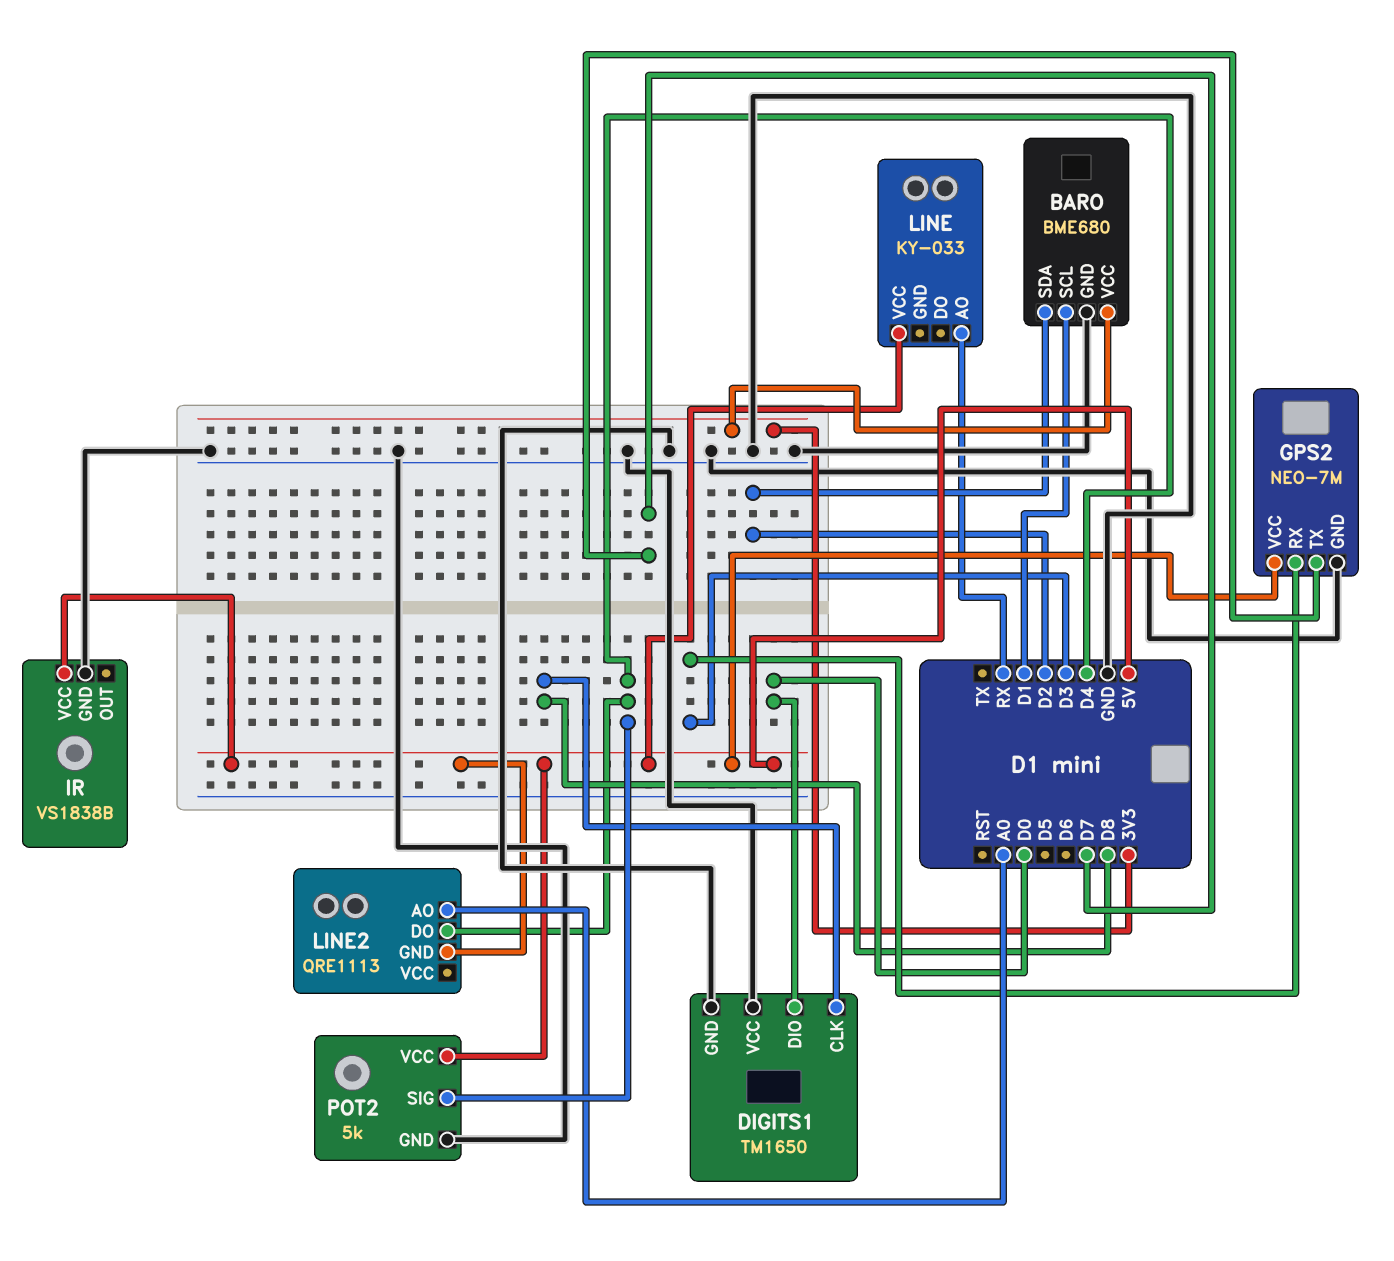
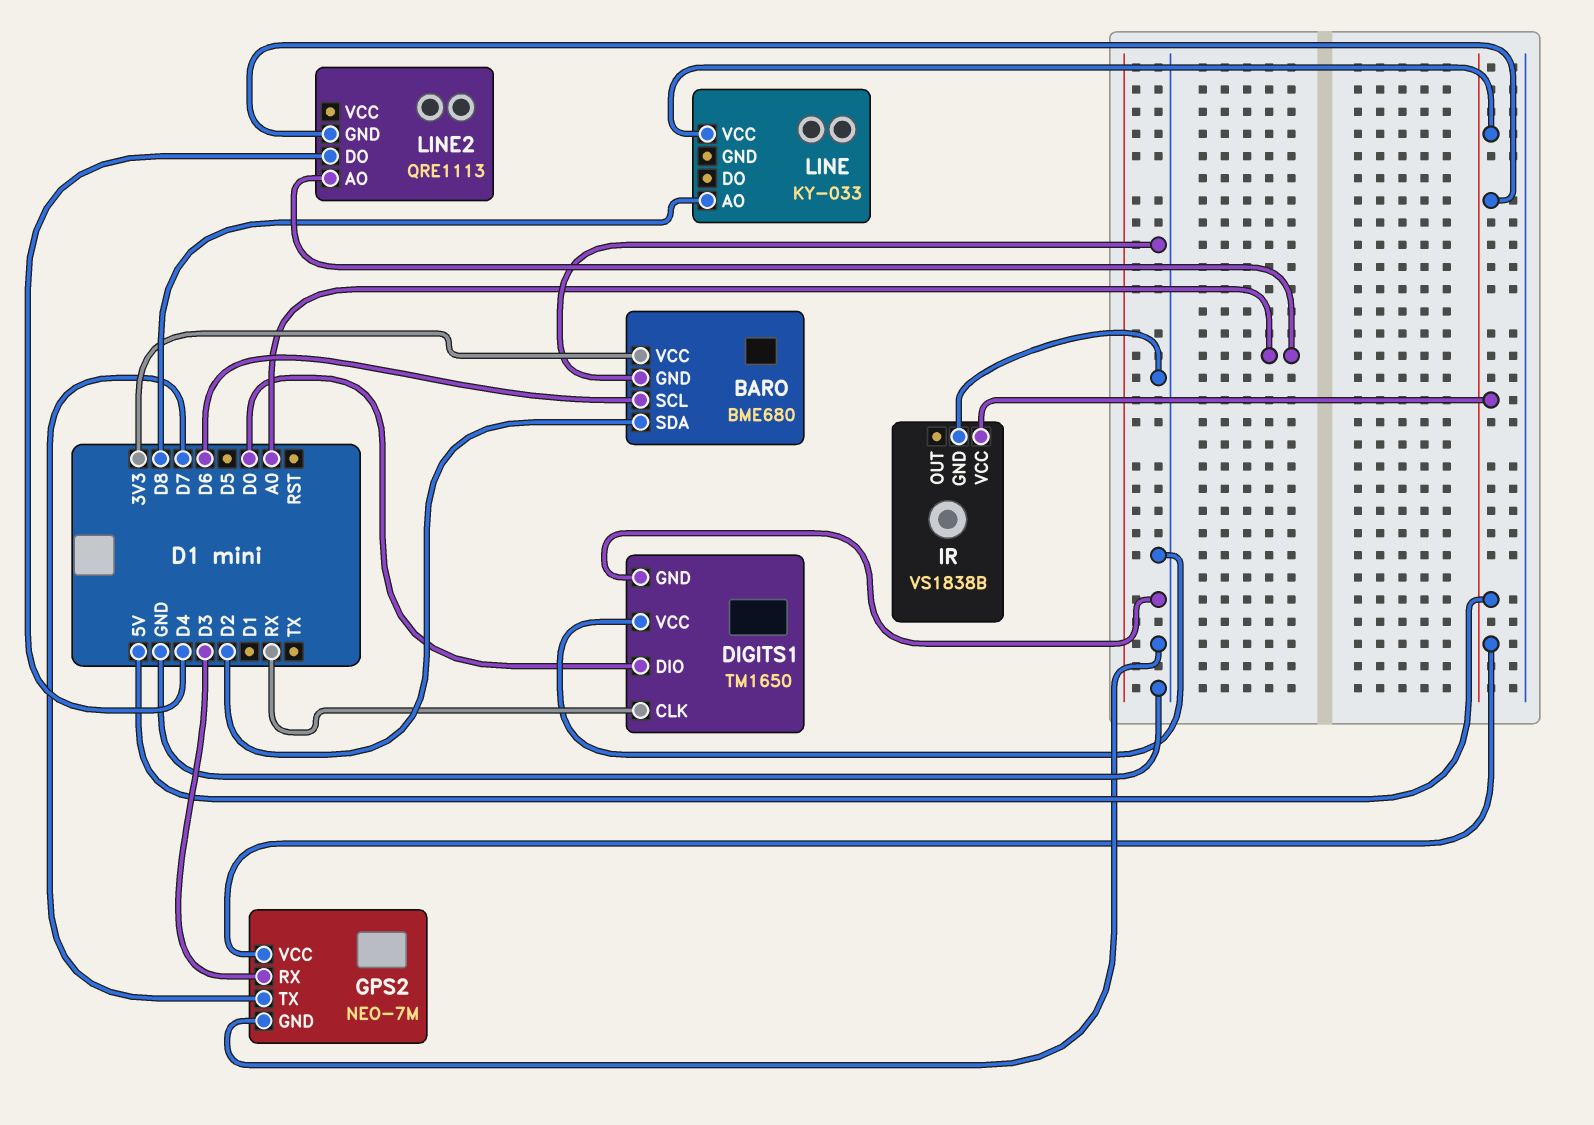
BARO pin SCL: D1 -> D6
DIGITS1 pin CLK: D8 -> RX
LINE pin AO: RX -> D8
POT2: 5k -> none
POT2 pin GND: GND -> none
POT2 pin SIG: D4 -> none
POT2 pin VCC: 5V -> none

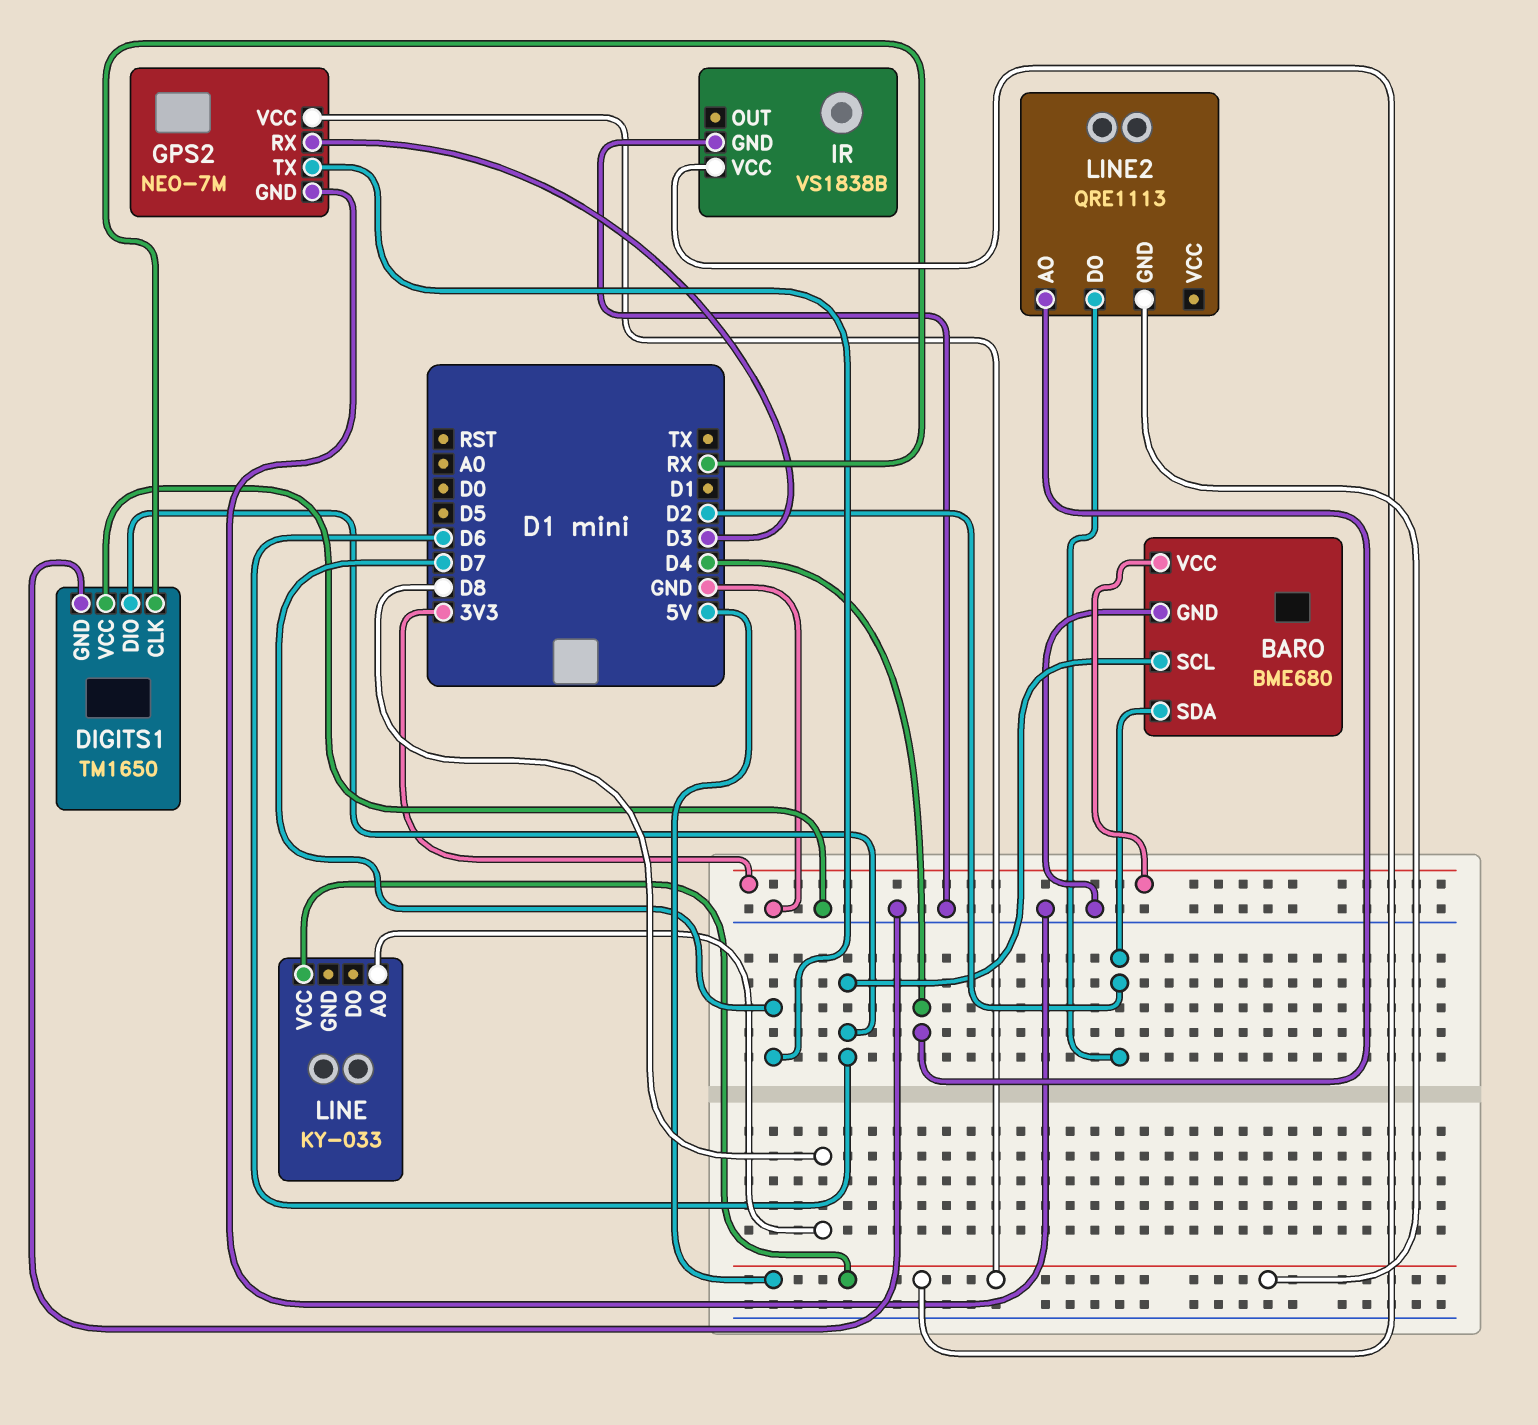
DIGITS1 pin DIO: D0 -> D6
LINE2 pin AO: A0 -> D4
LINE2 pin DO: D4 -> D2

